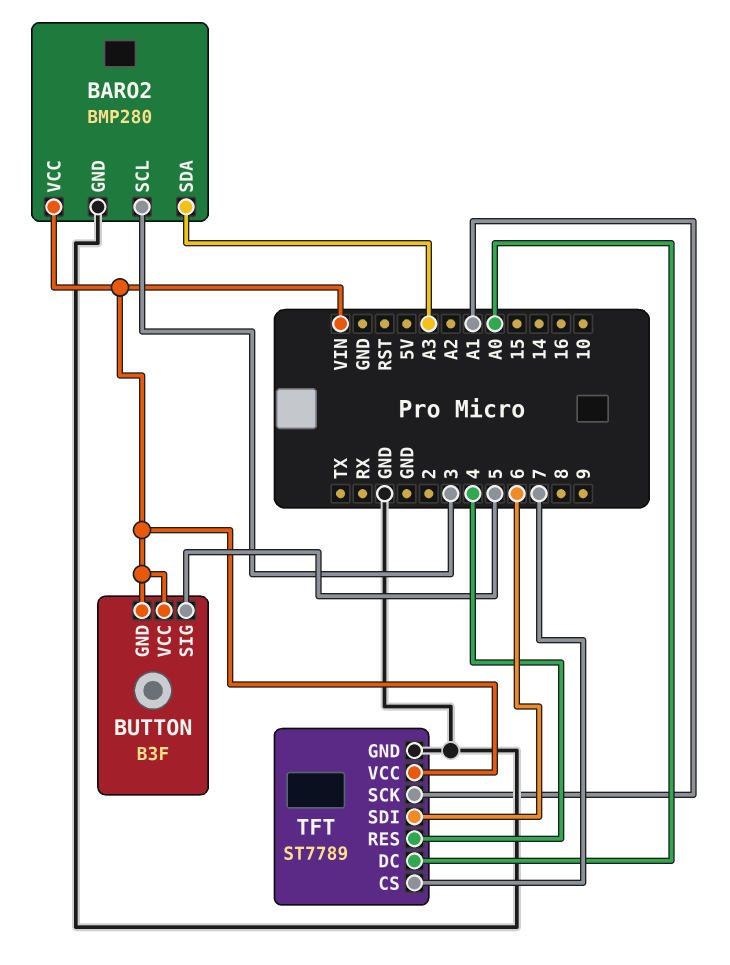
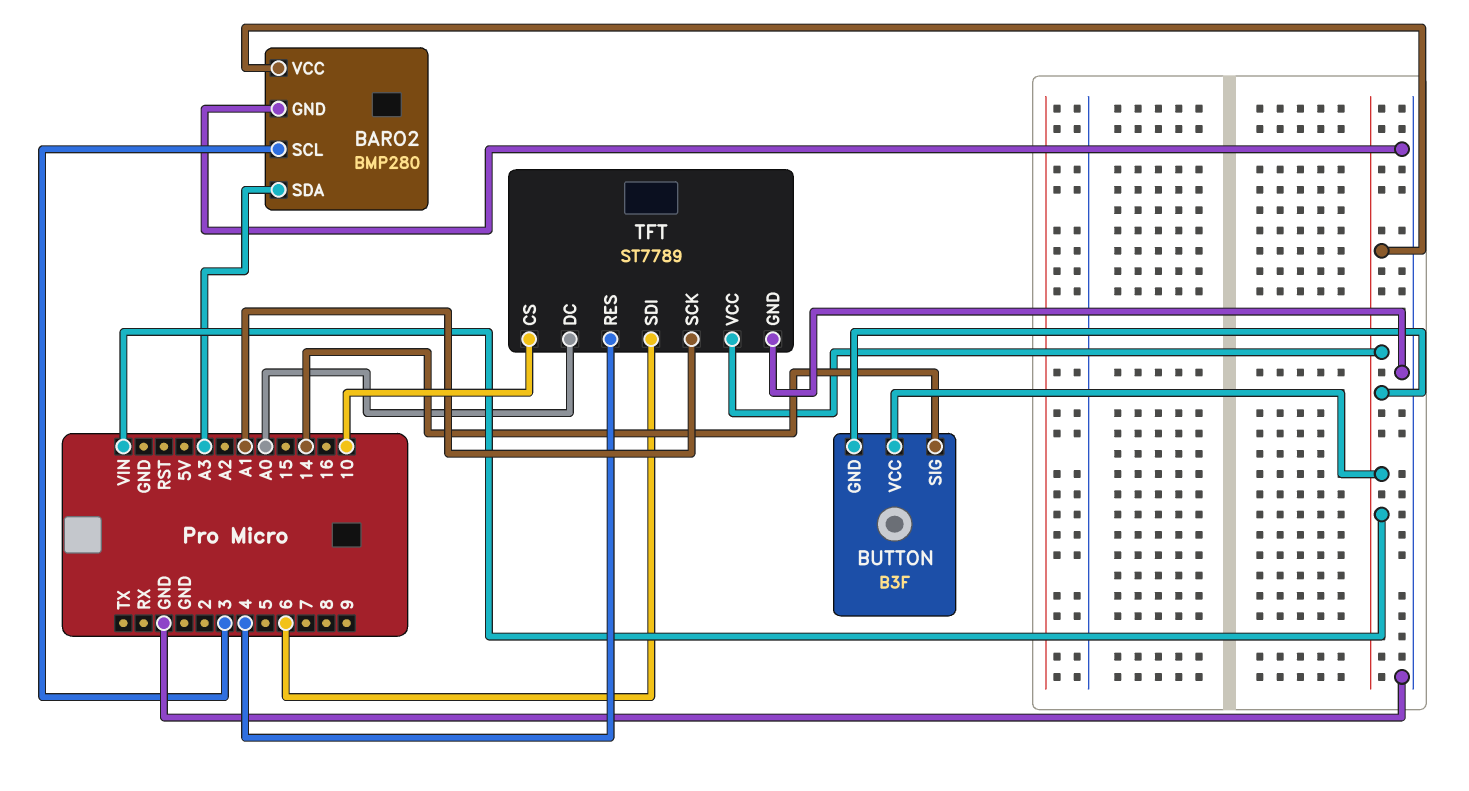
BUTTON pin SIG: 5 -> 14
TFT pin CS: 7 -> 10

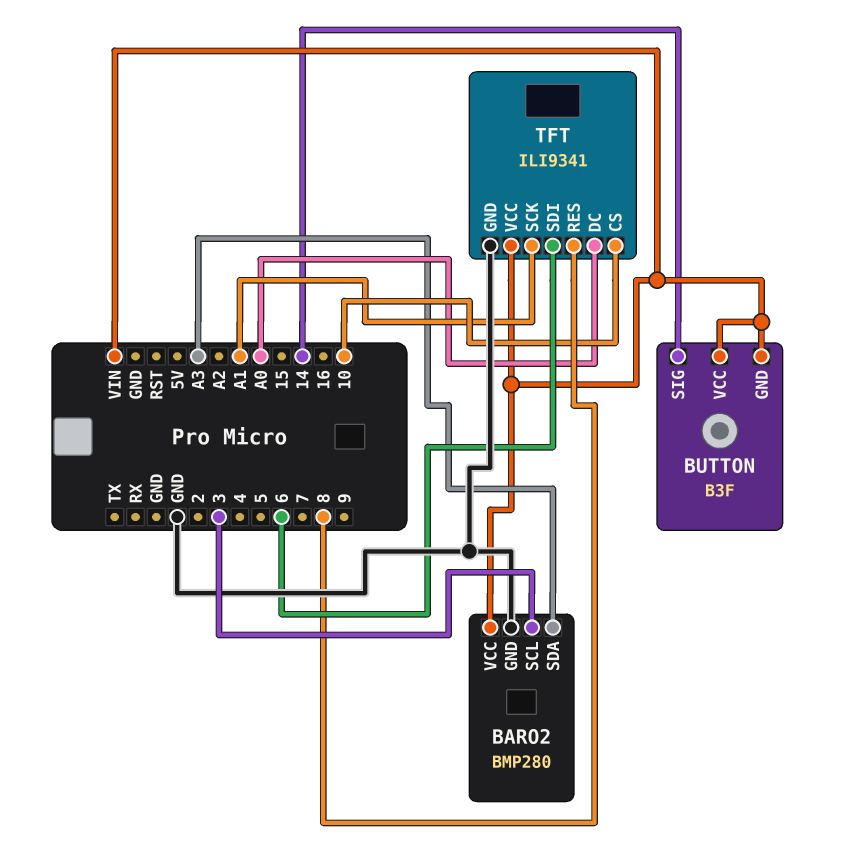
TFT: ST7789 -> ILI9341
TFT pin RES: 4 -> 8

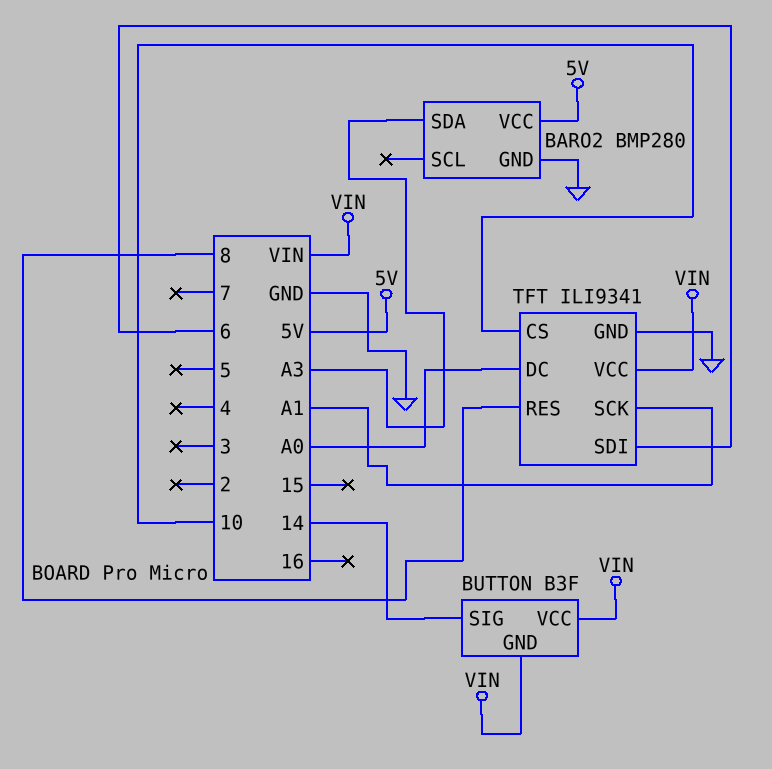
BARO2 pin SCL: 3 -> none
BARO2 pin VCC: VIN -> 5V

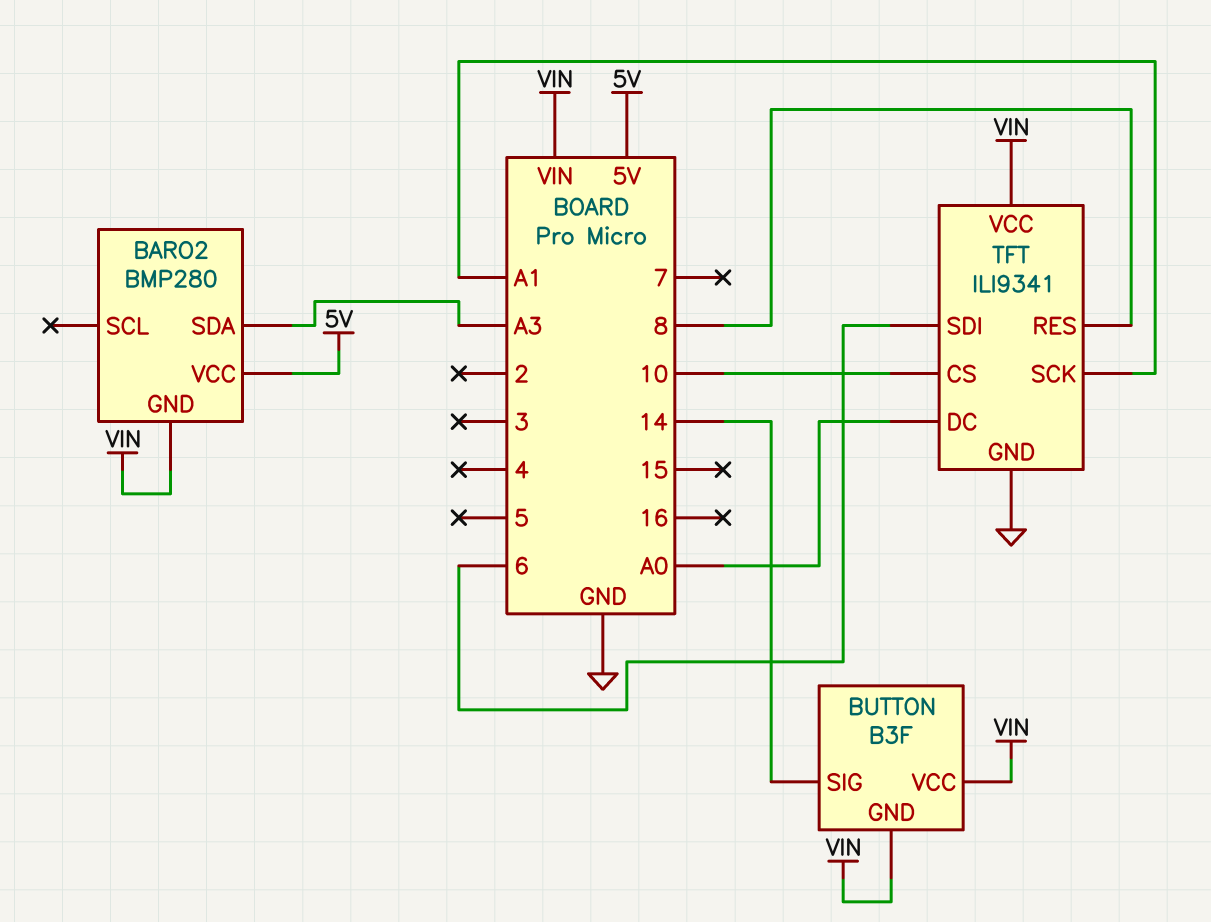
BARO2 pin GND: GND -> VIN

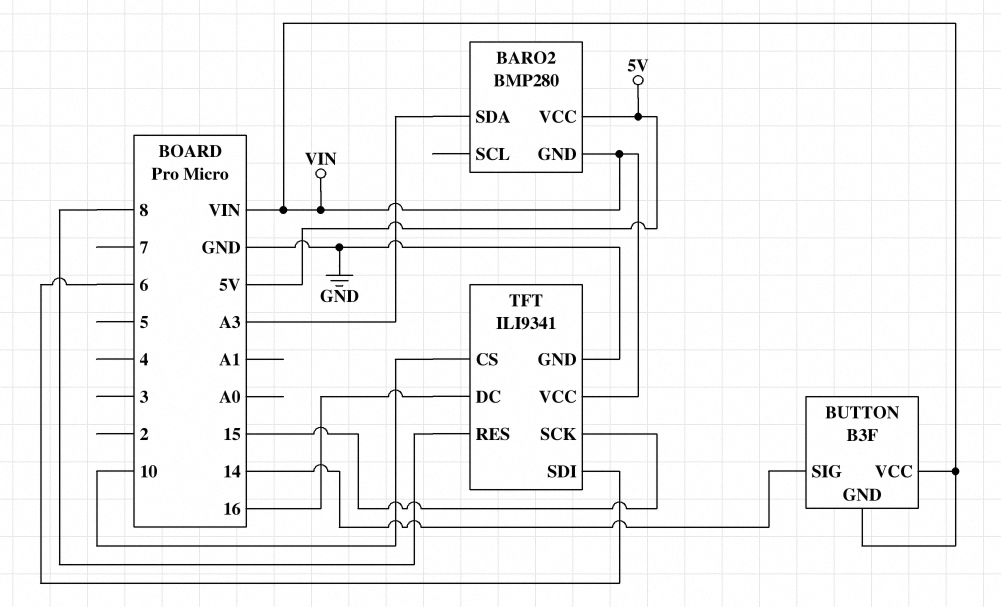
TFT pin DC: A0 -> 16
TFT pin SCK: A1 -> 15

